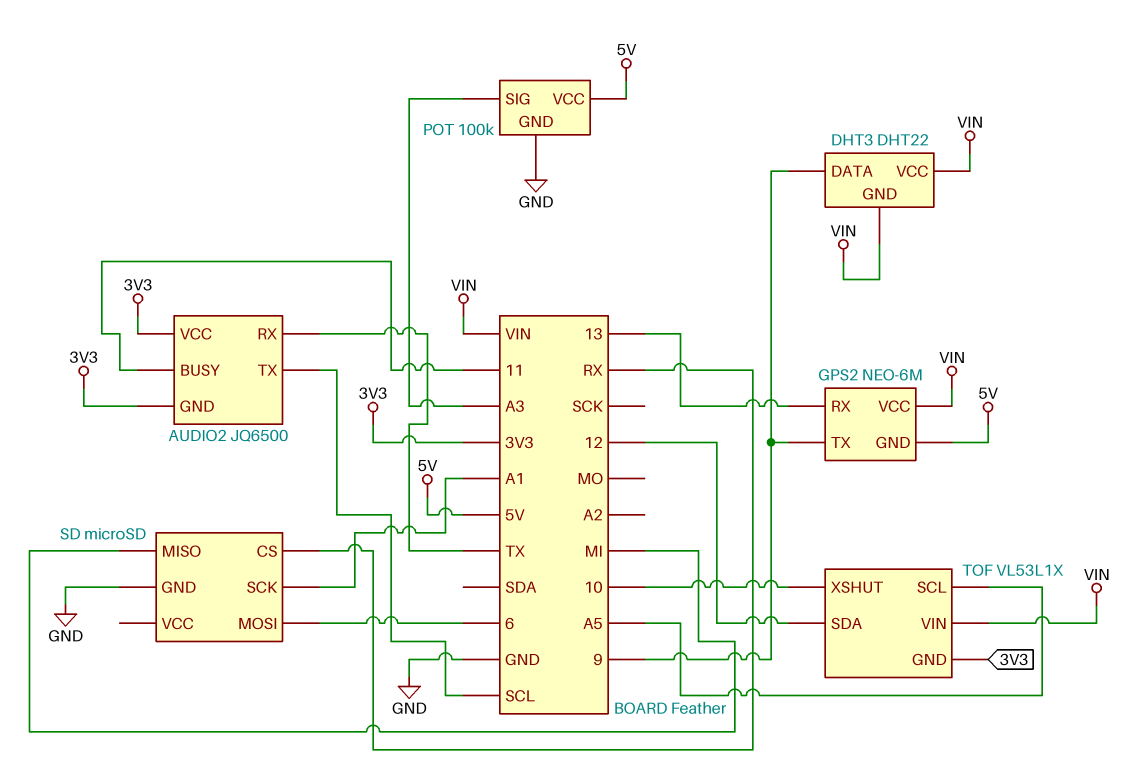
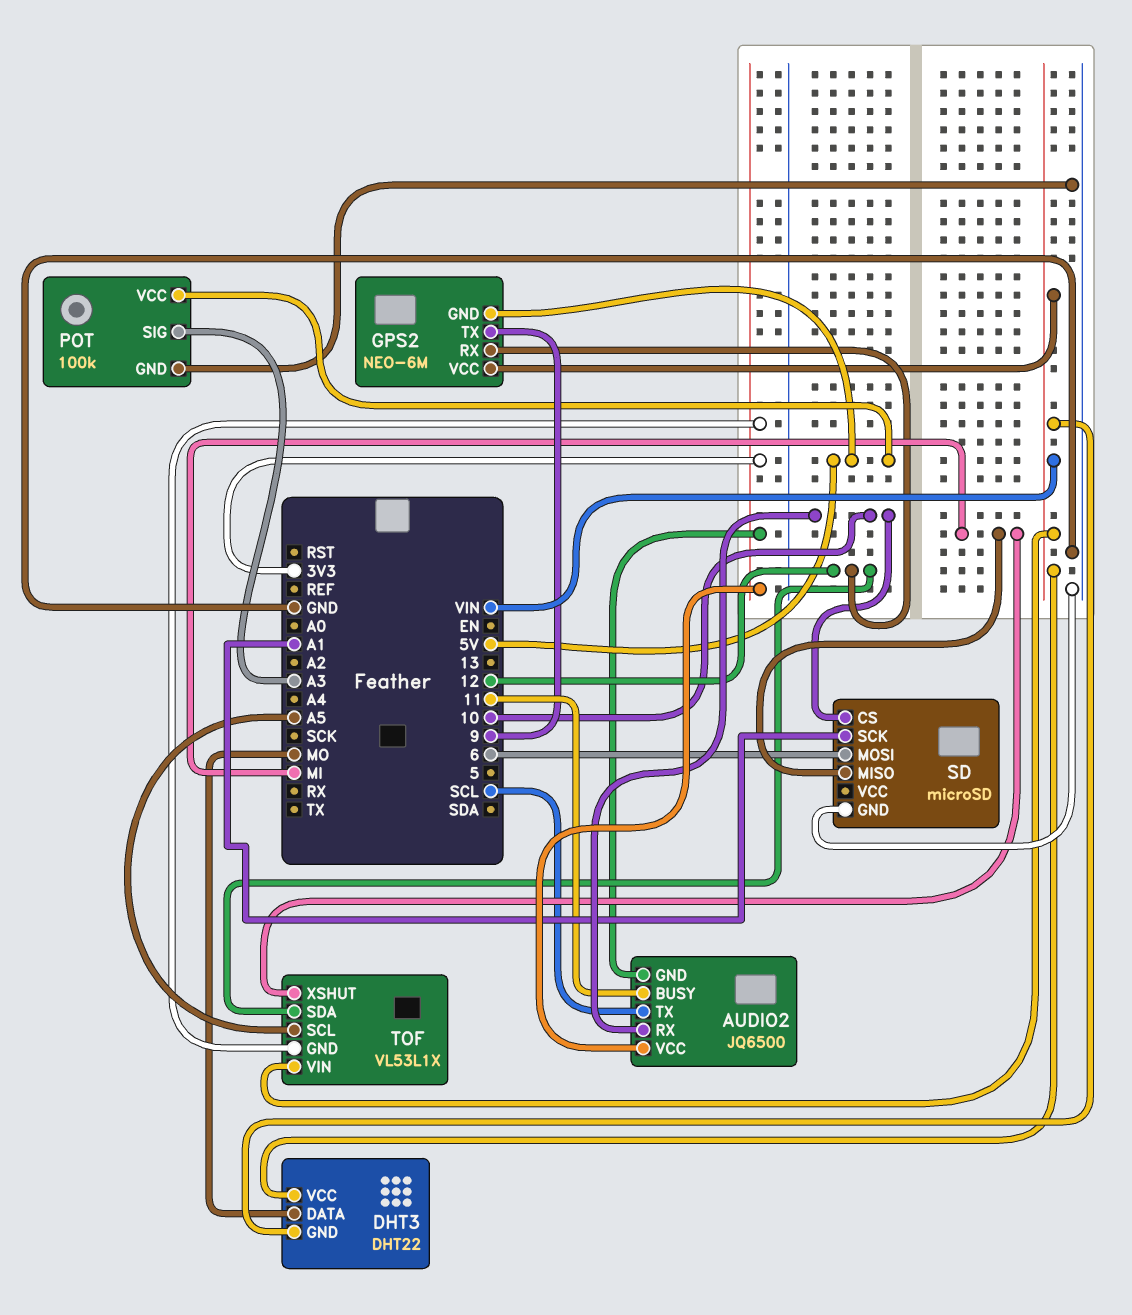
AUDIO2 pin RX: TX -> 10
DHT3 pin DATA: 9 -> MO
GPS2 pin RX: 13 -> 12
SD pin CS: RX -> 10
TOF pin XSHUT: 10 -> MI

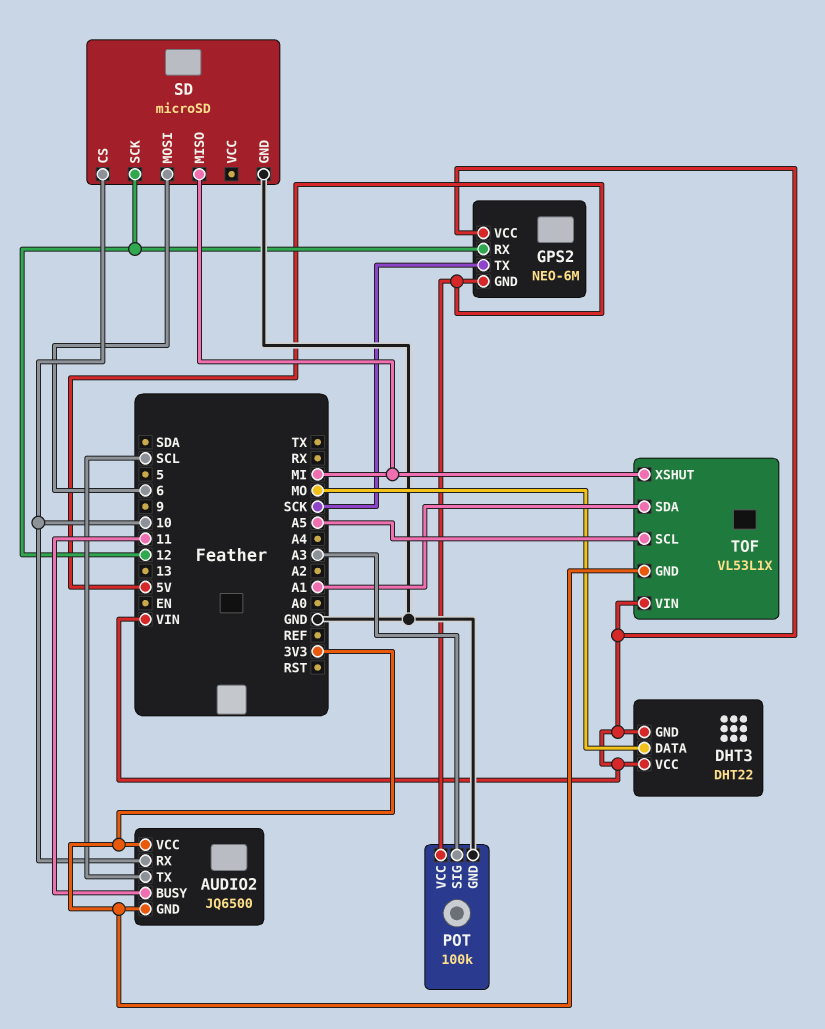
GPS2 pin TX: 9 -> SCK
SD pin SCK: A1 -> 12
TOF pin SDA: 12 -> A1

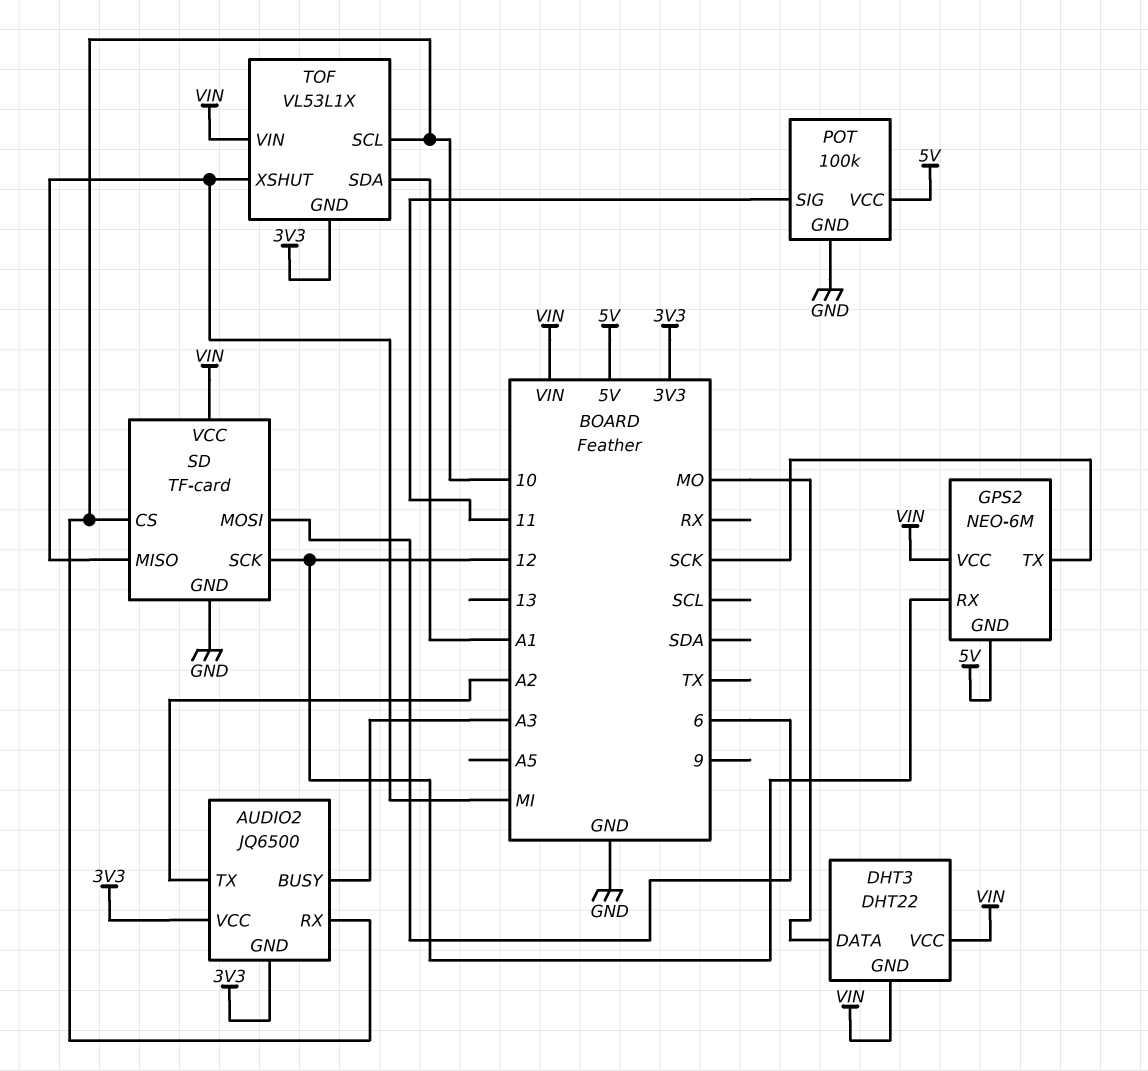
AUDIO2 pin BUSY: 11 -> A3
AUDIO2 pin TX: SCL -> A2
POT pin SIG: A3 -> 11
SD: microSD -> TF-card
SD pin VCC: none -> VIN
TOF pin SCL: A5 -> 10

